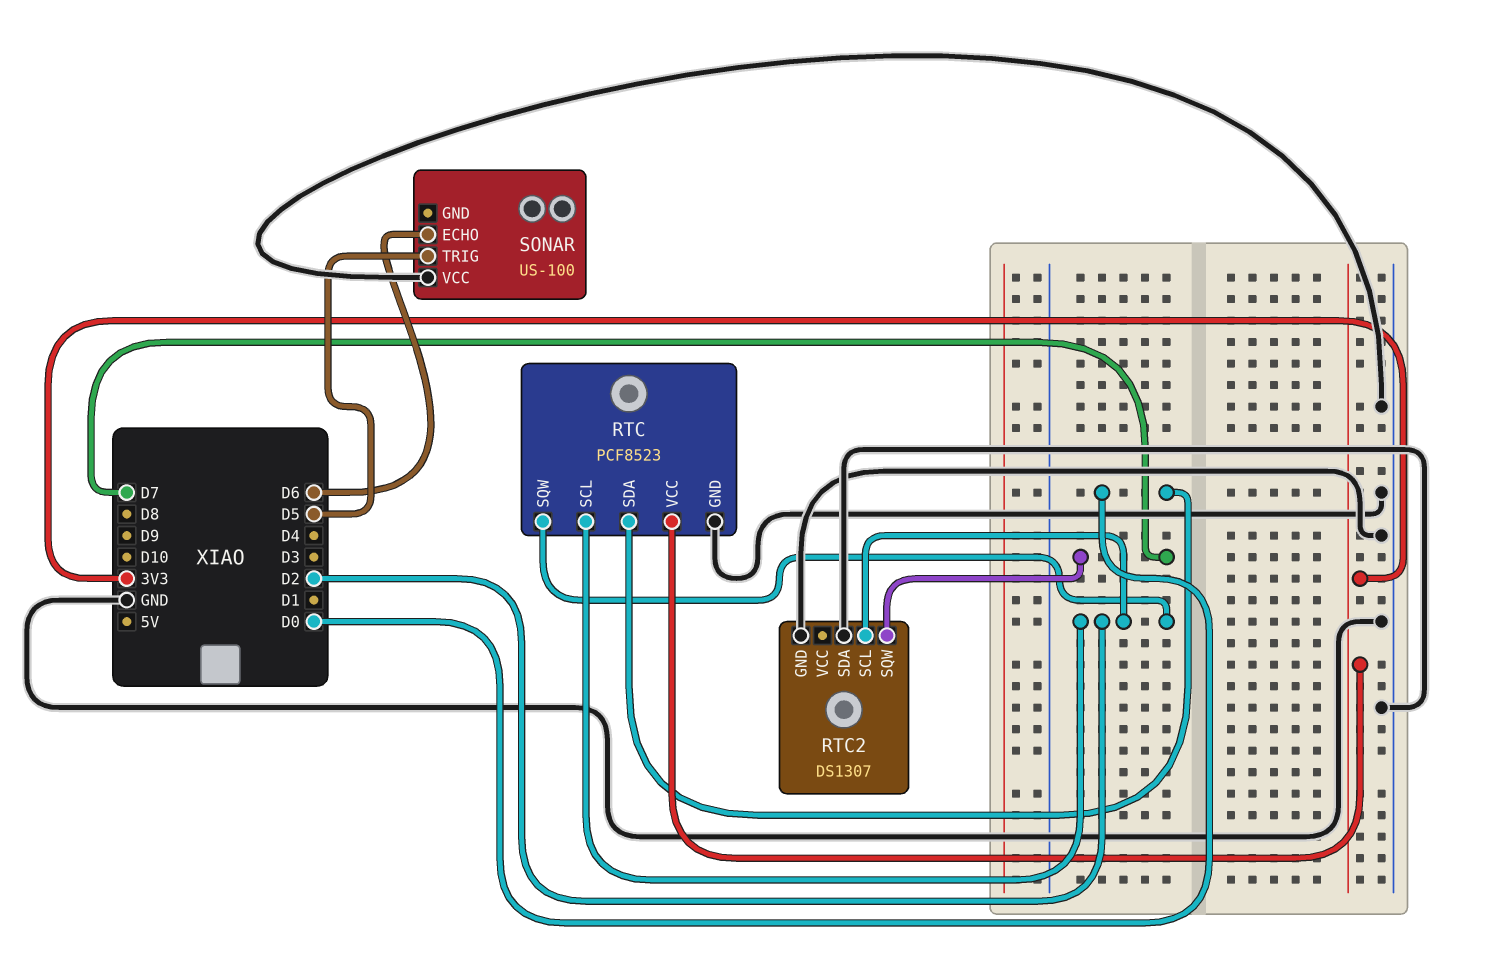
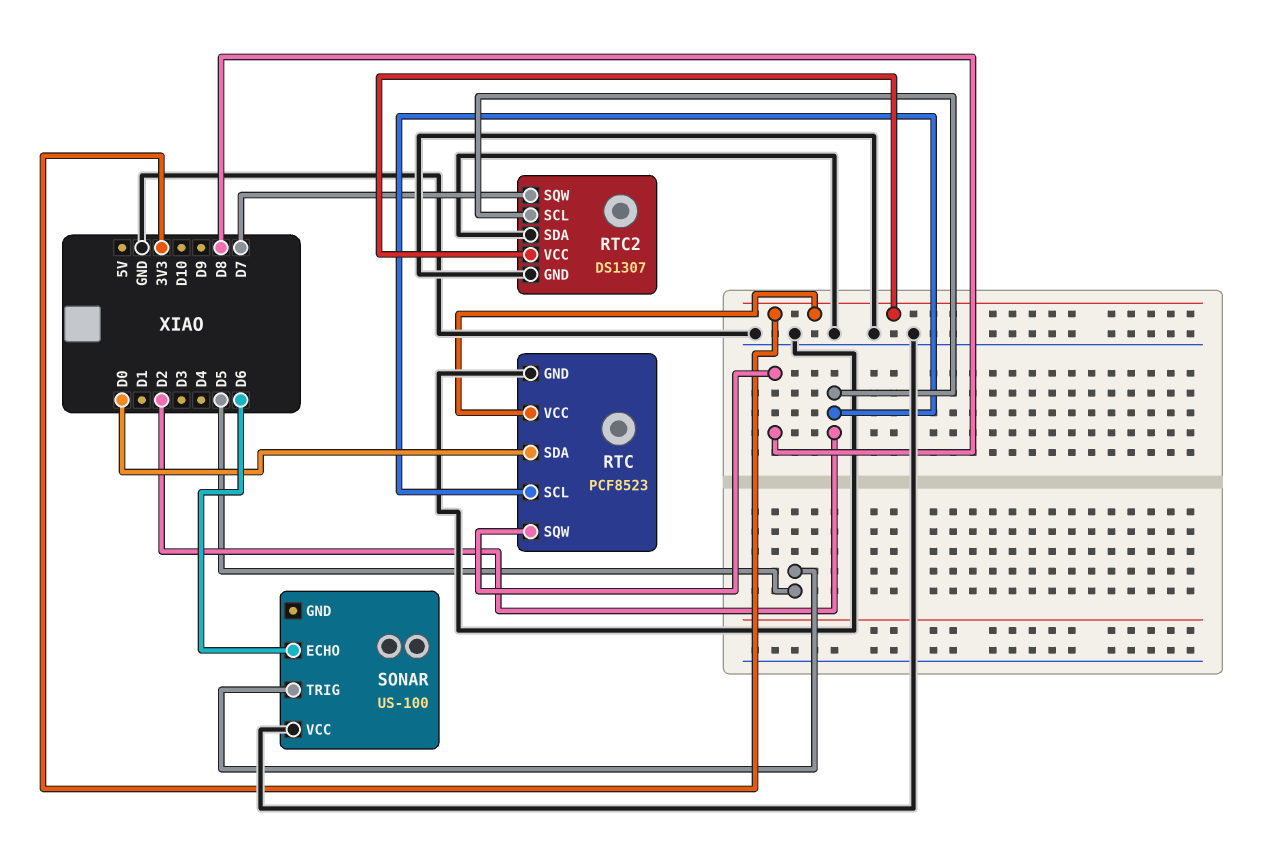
RTC pin SQW: D2 -> D8
RTC2 pin VCC: none -> 3V3

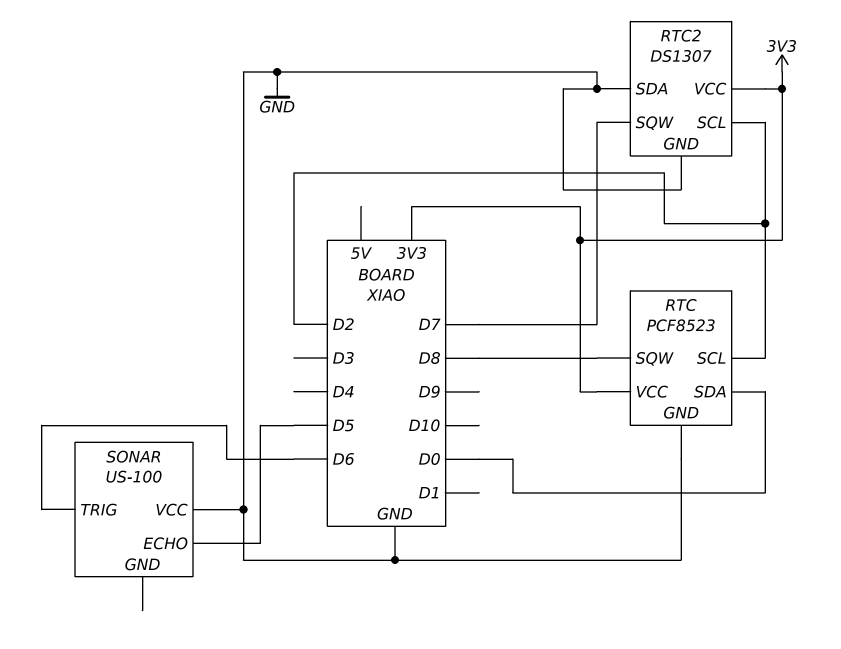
SONAR pin ECHO: D6 -> D5
SONAR pin TRIG: D5 -> D6

